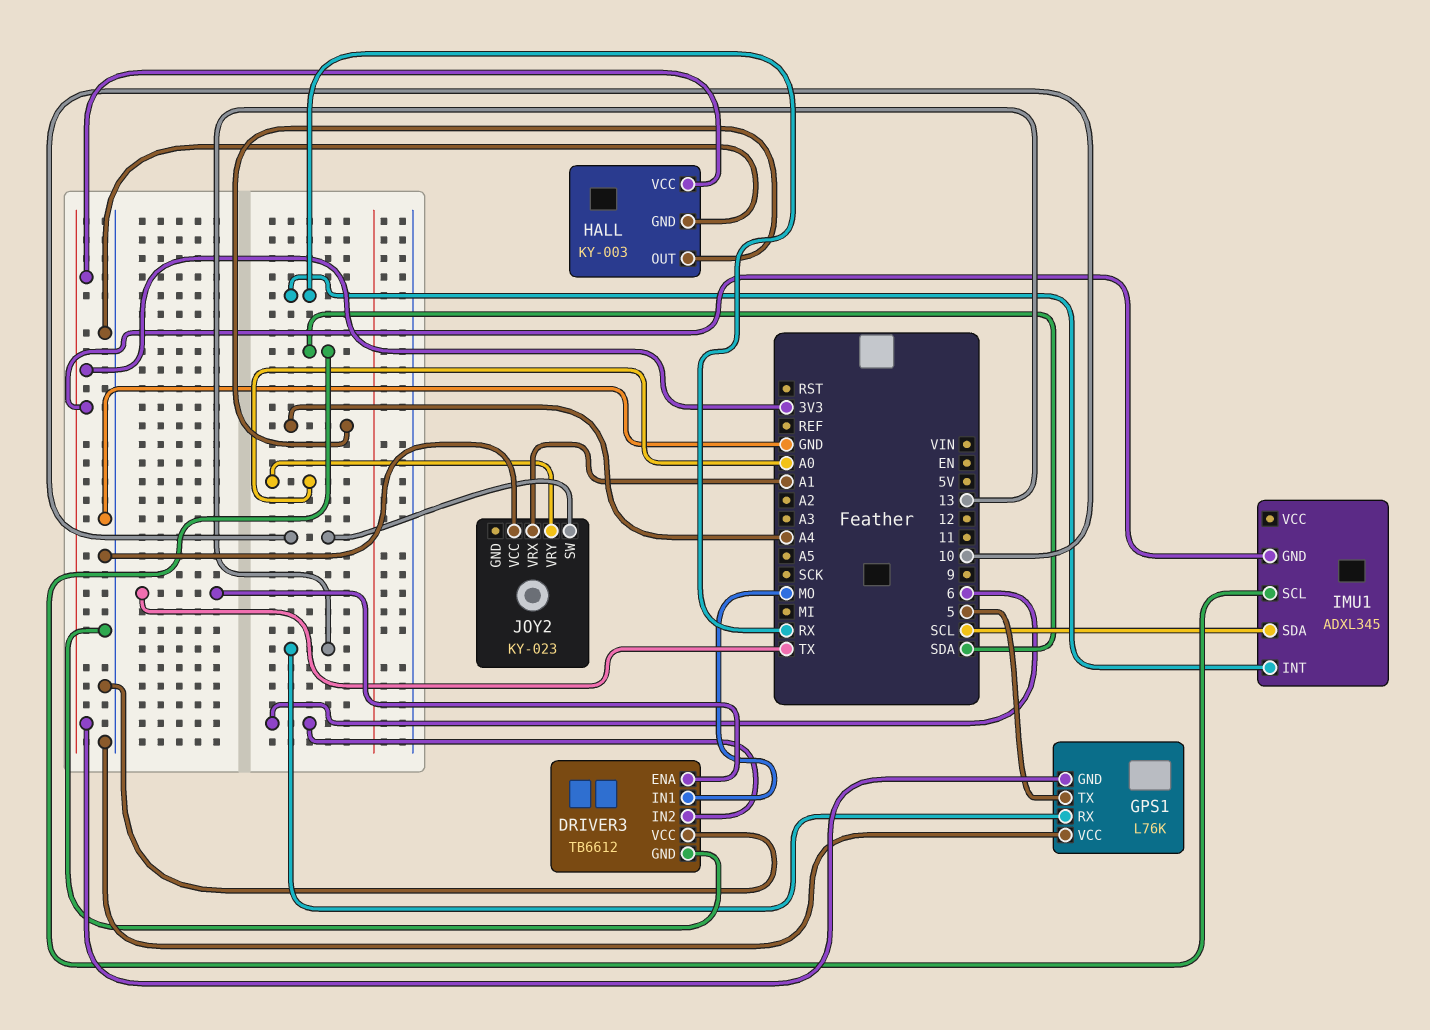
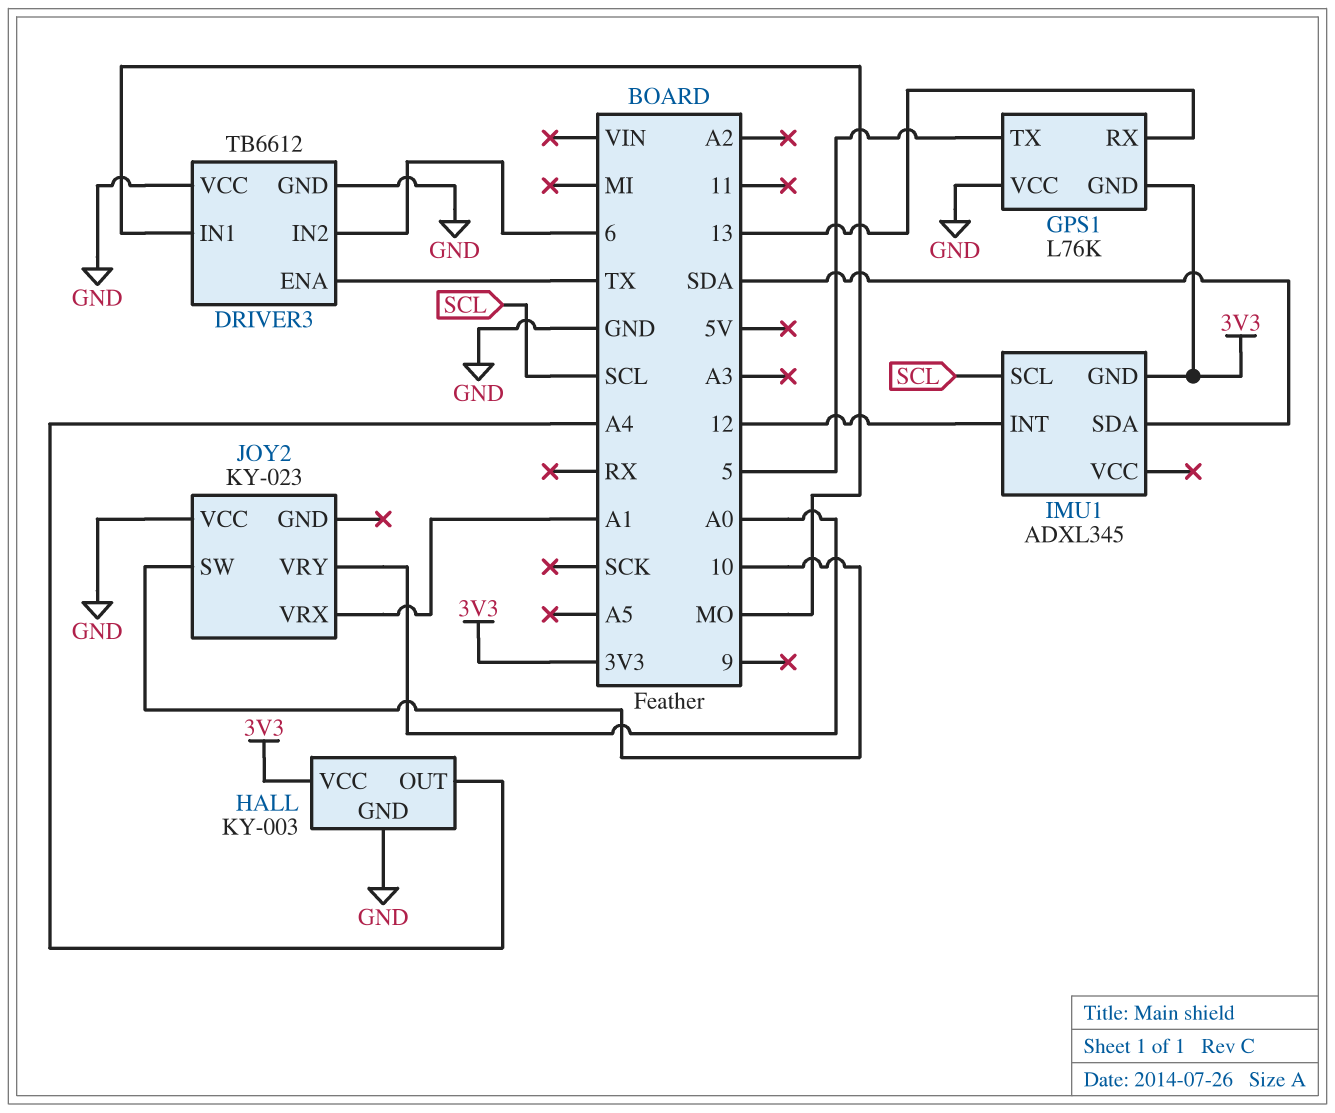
IMU1 pin INT: RX -> 12
IMU1 pin SCL: SDA -> SCL
IMU1 pin SDA: SCL -> SDA

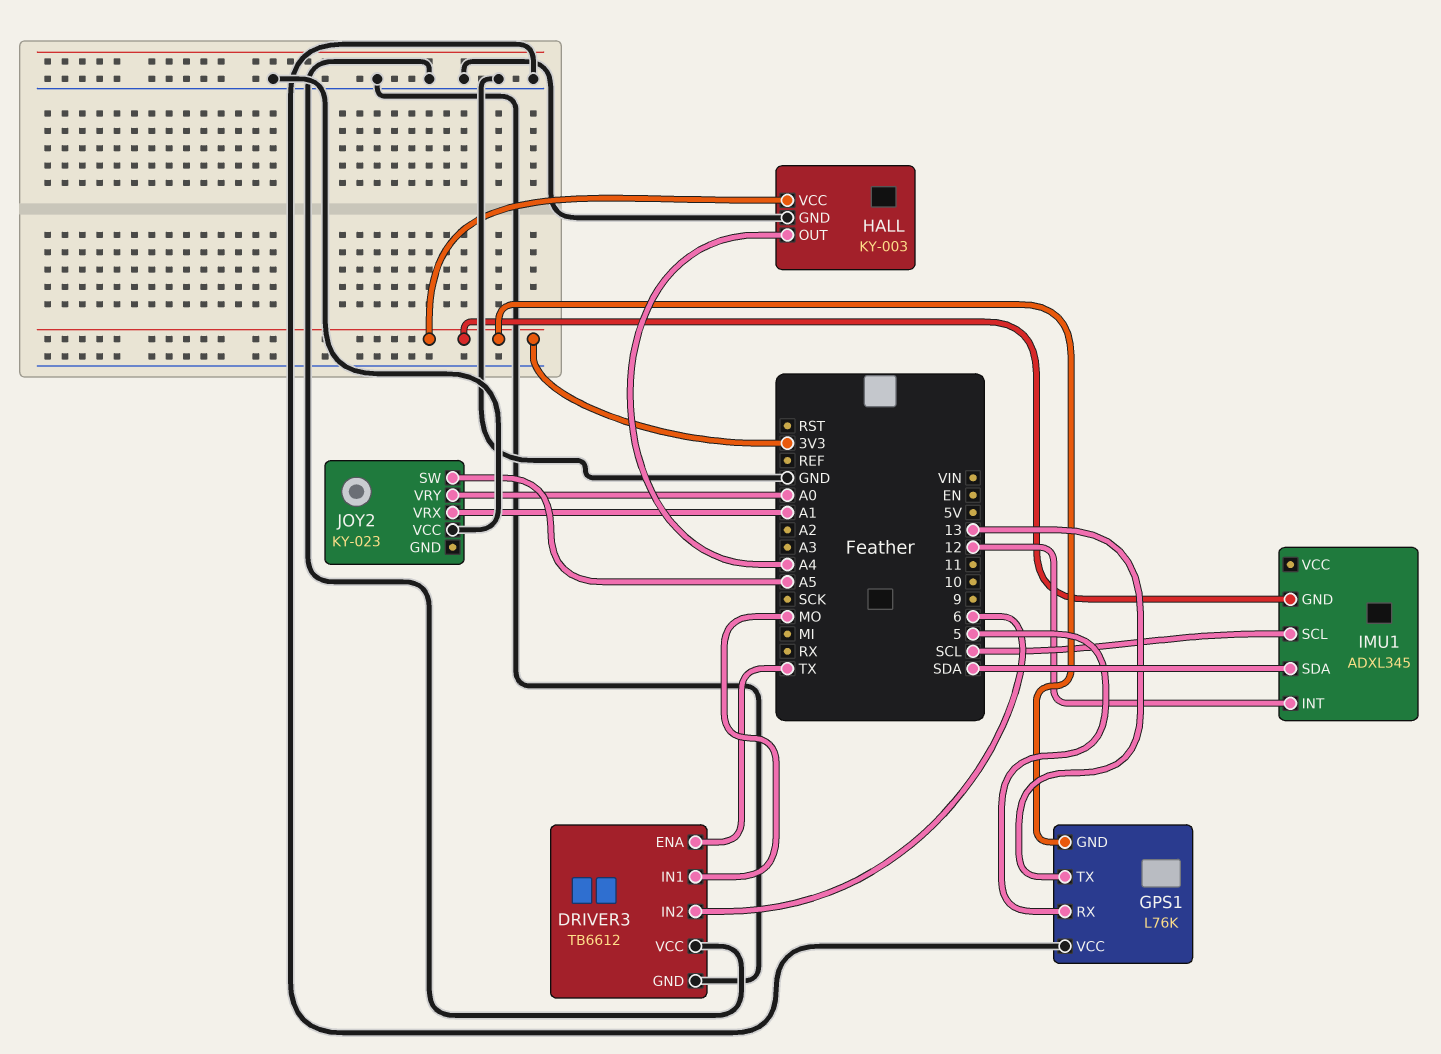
GPS1 pin RX: 13 -> 5
GPS1 pin TX: 5 -> 13
JOY2 pin SW: 10 -> A5

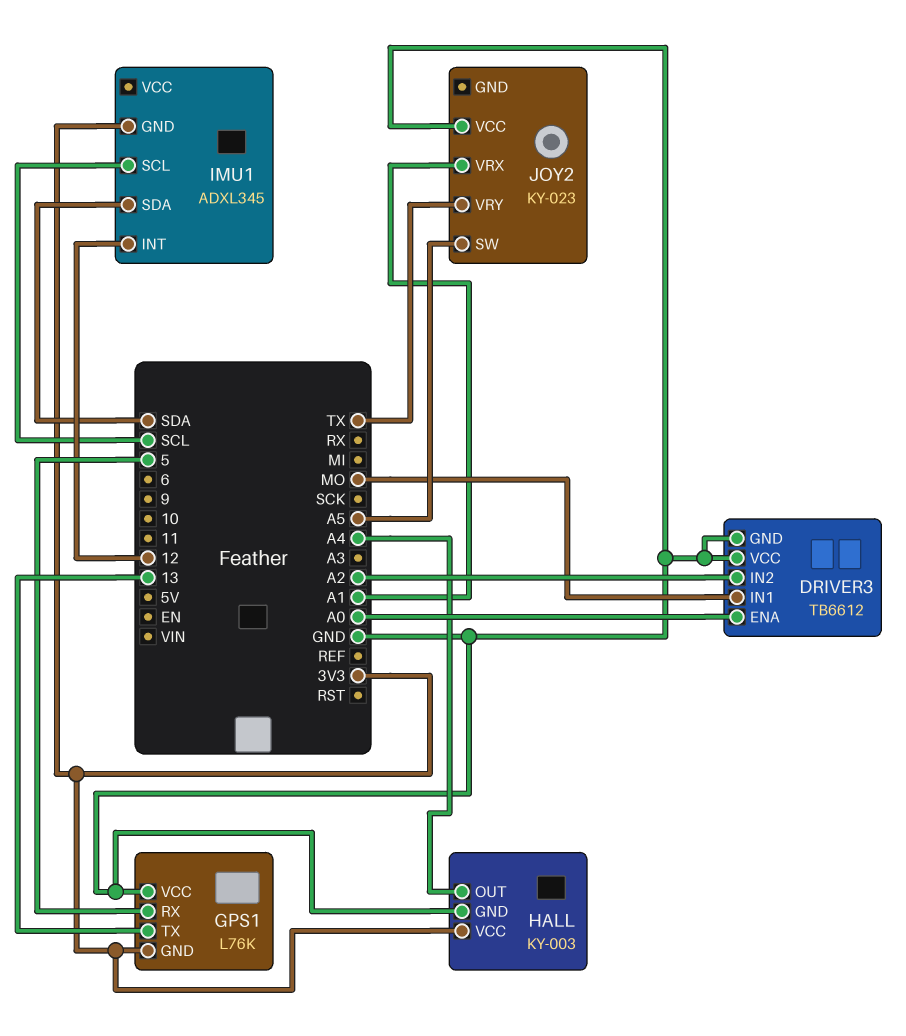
DRIVER3 pin ENA: TX -> A0
DRIVER3 pin IN2: 6 -> A2
JOY2 pin VRY: A0 -> TX

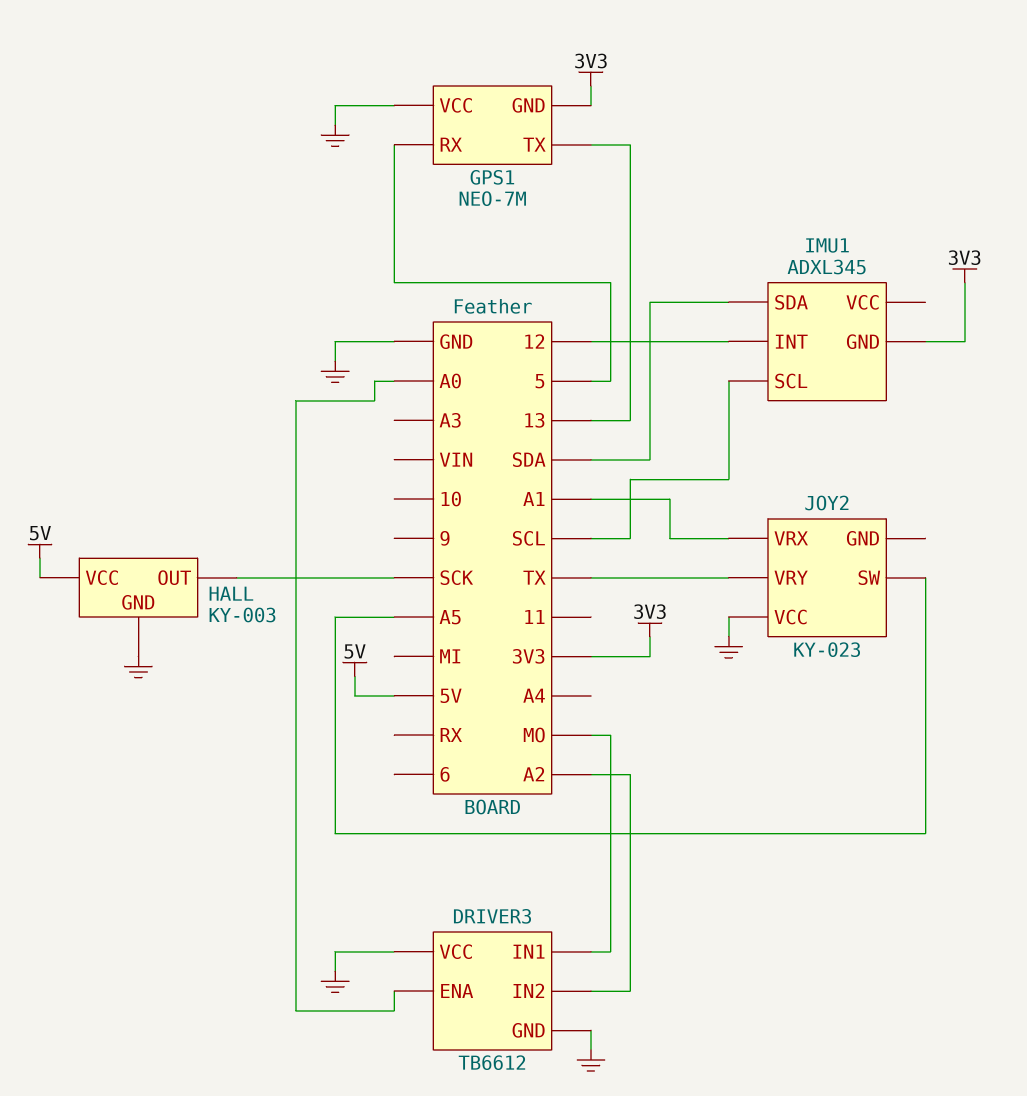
GPS1: L76K -> NEO-7M
HALL pin OUT: A4 -> SCK
HALL pin VCC: 3V3 -> 5V

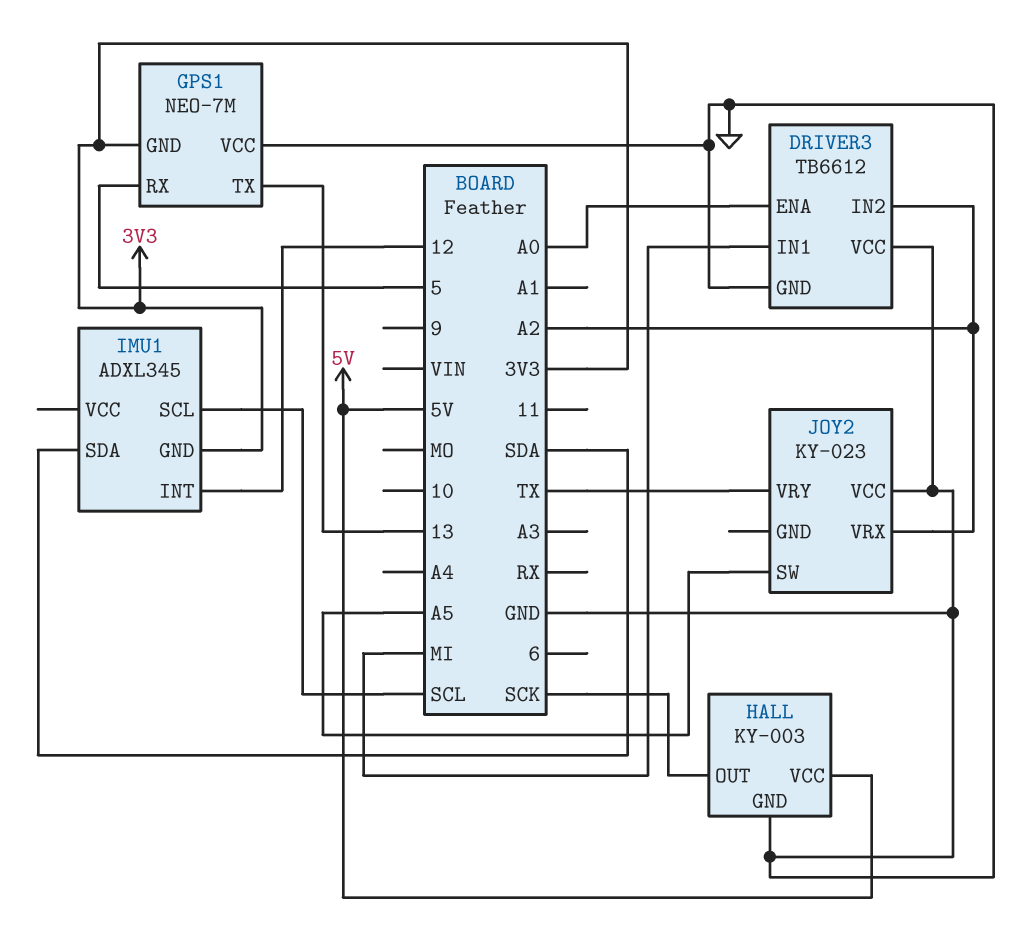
DRIVER3 pin IN1: MO -> MI
JOY2 pin VRX: A1 -> A2

